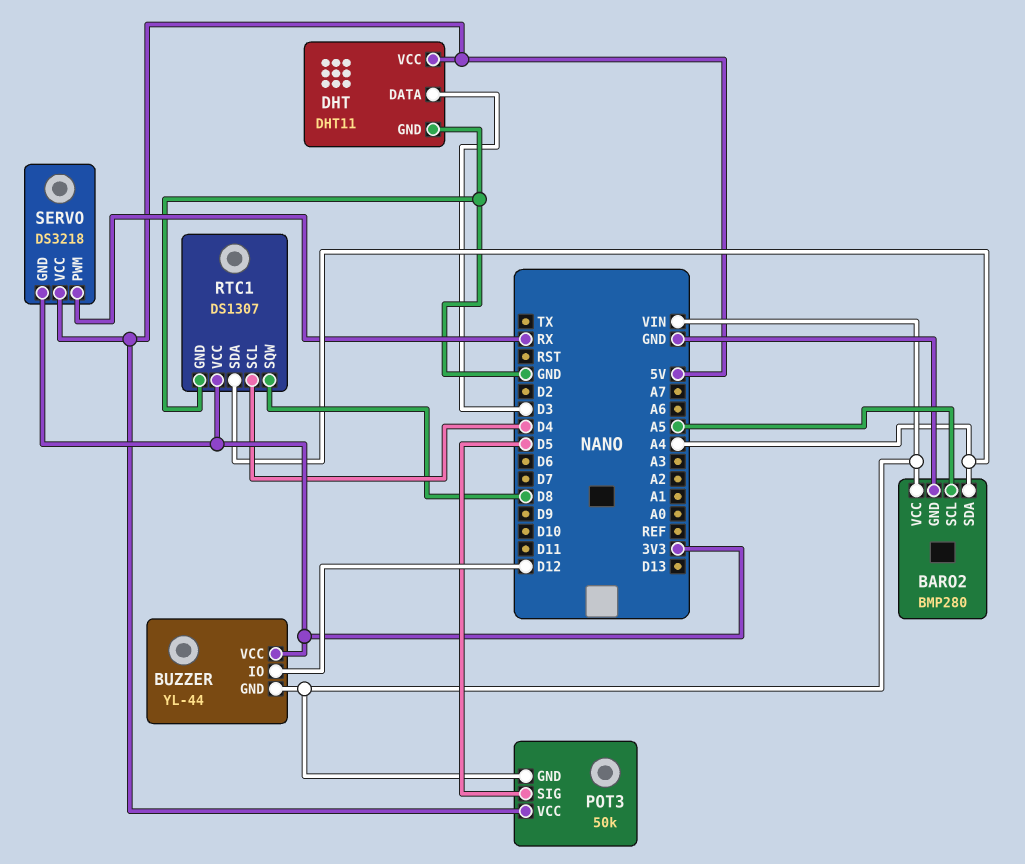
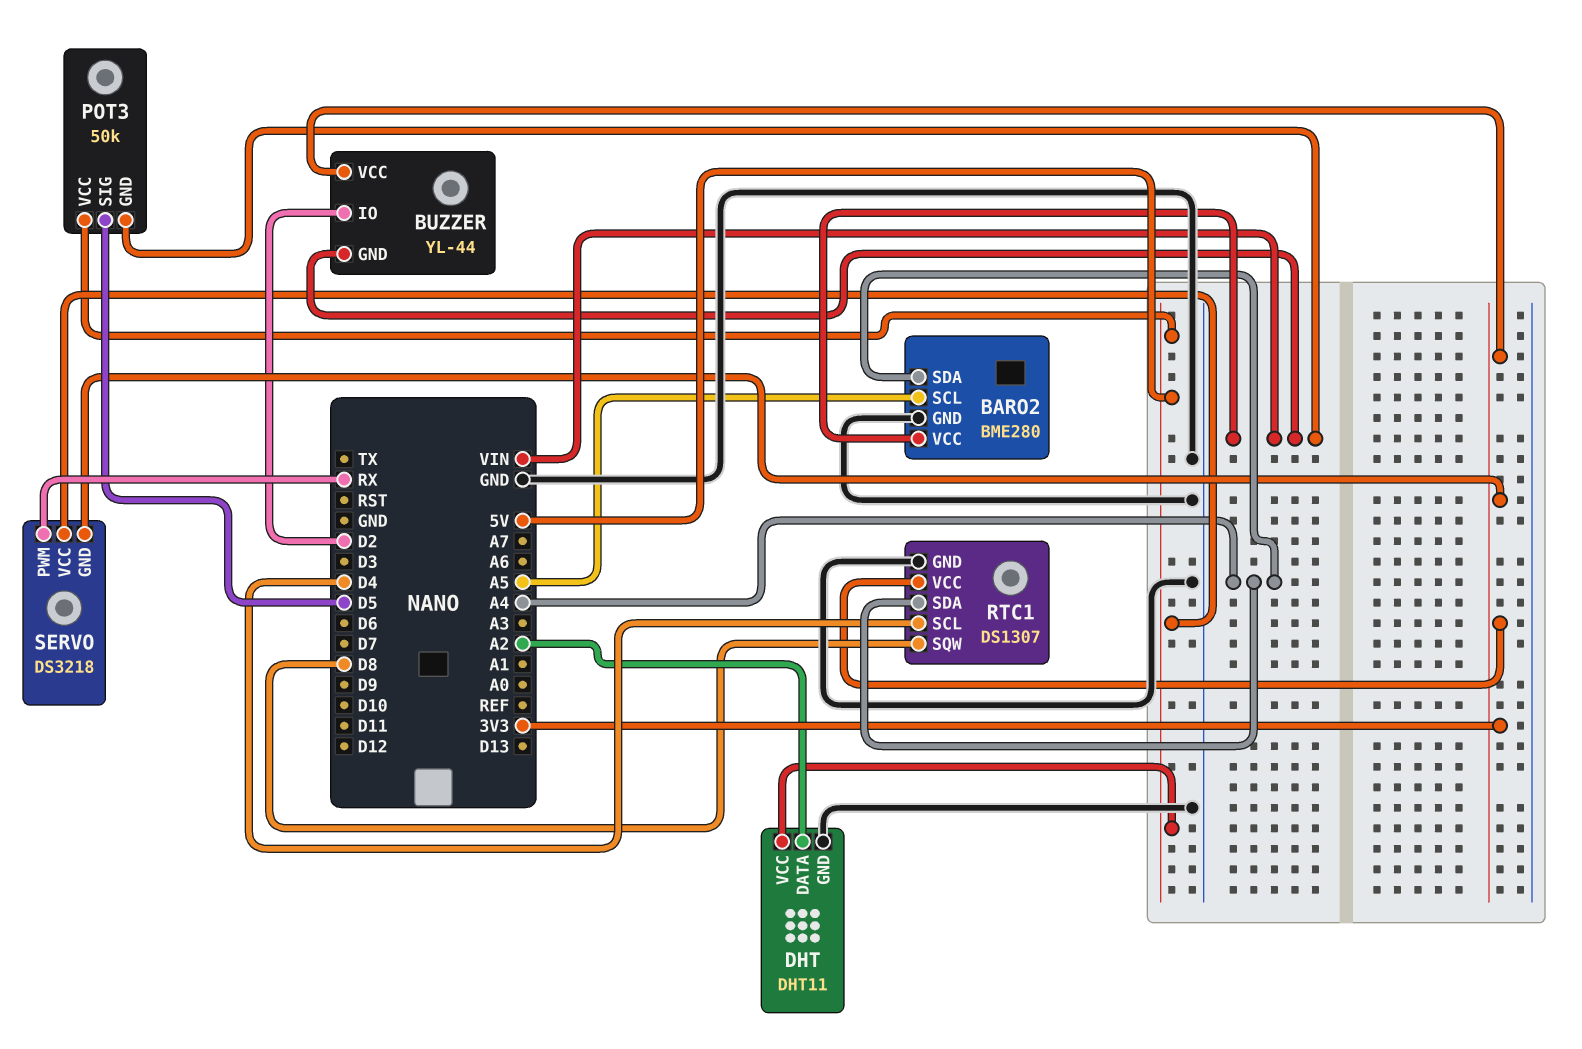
BARO2: BMP280 -> BME280
BUZZER pin IO: D12 -> D2
DHT pin DATA: D3 -> A2

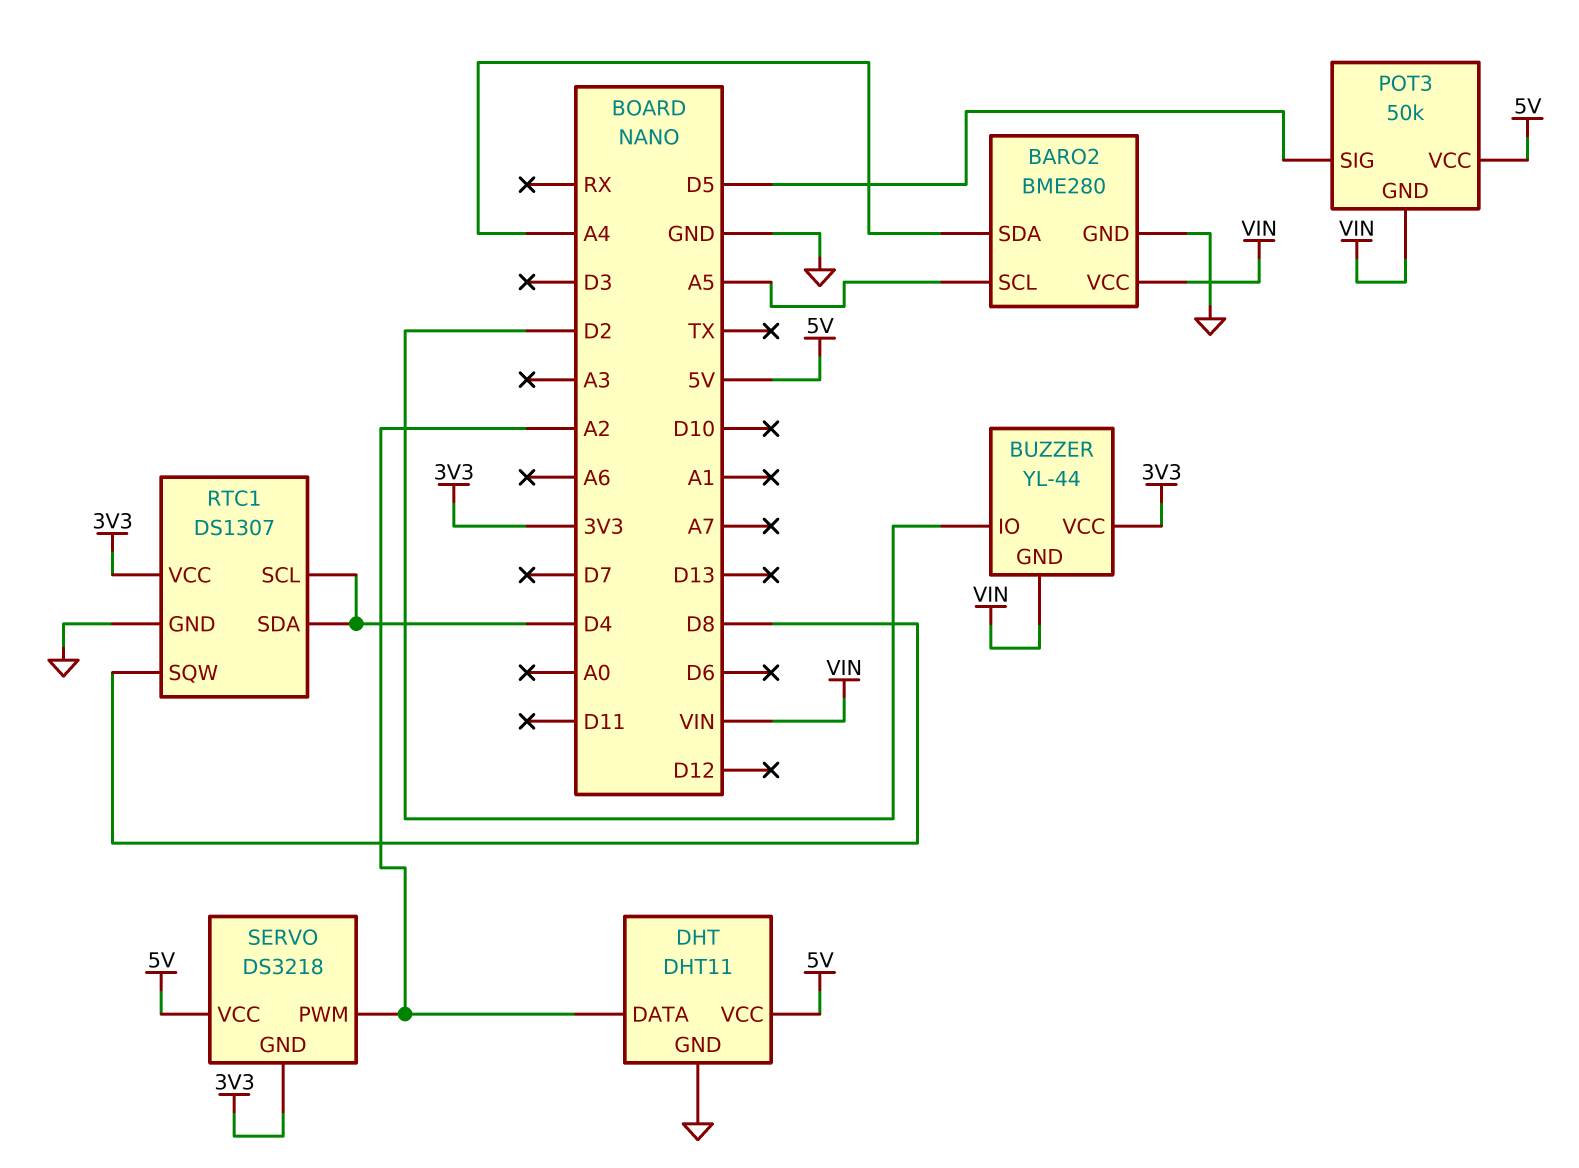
RTC1 pin SDA: A4 -> D4
SERVO pin PWM: RX -> A2

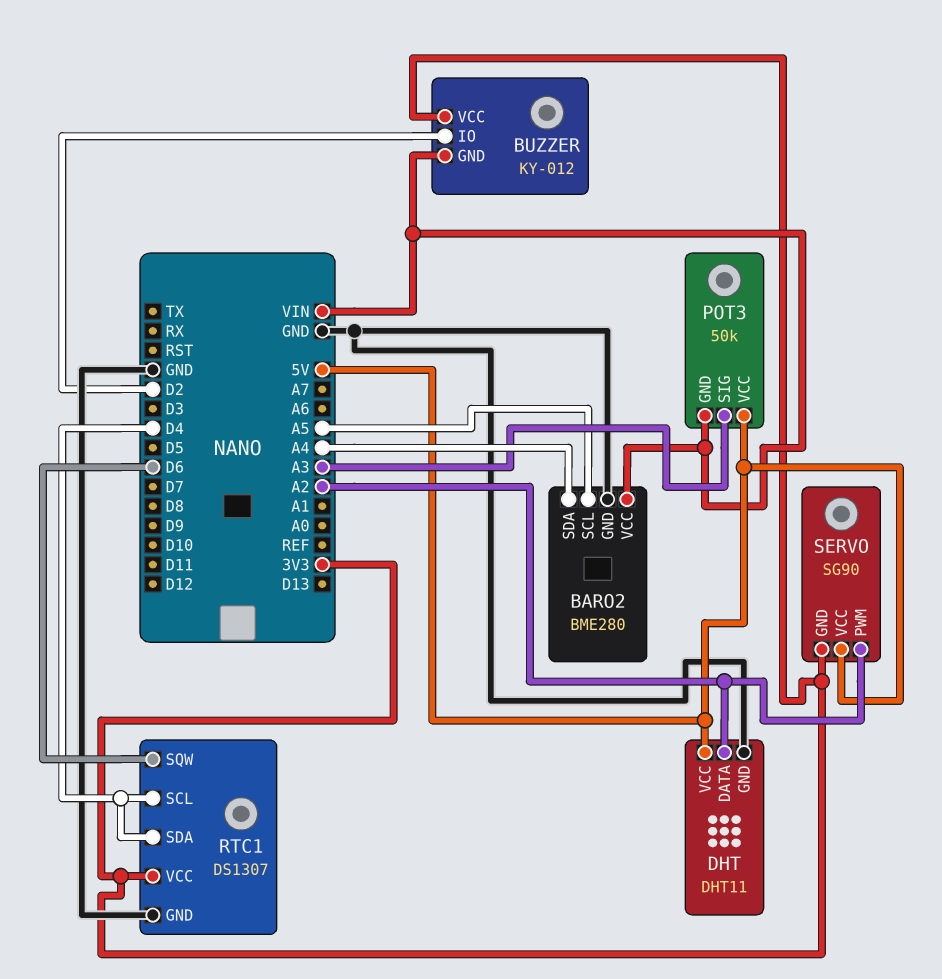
BUZZER: YL-44 -> KY-012
POT3 pin SIG: D5 -> A3
RTC1 pin SQW: D8 -> D6
SERVO: DS3218 -> SG90

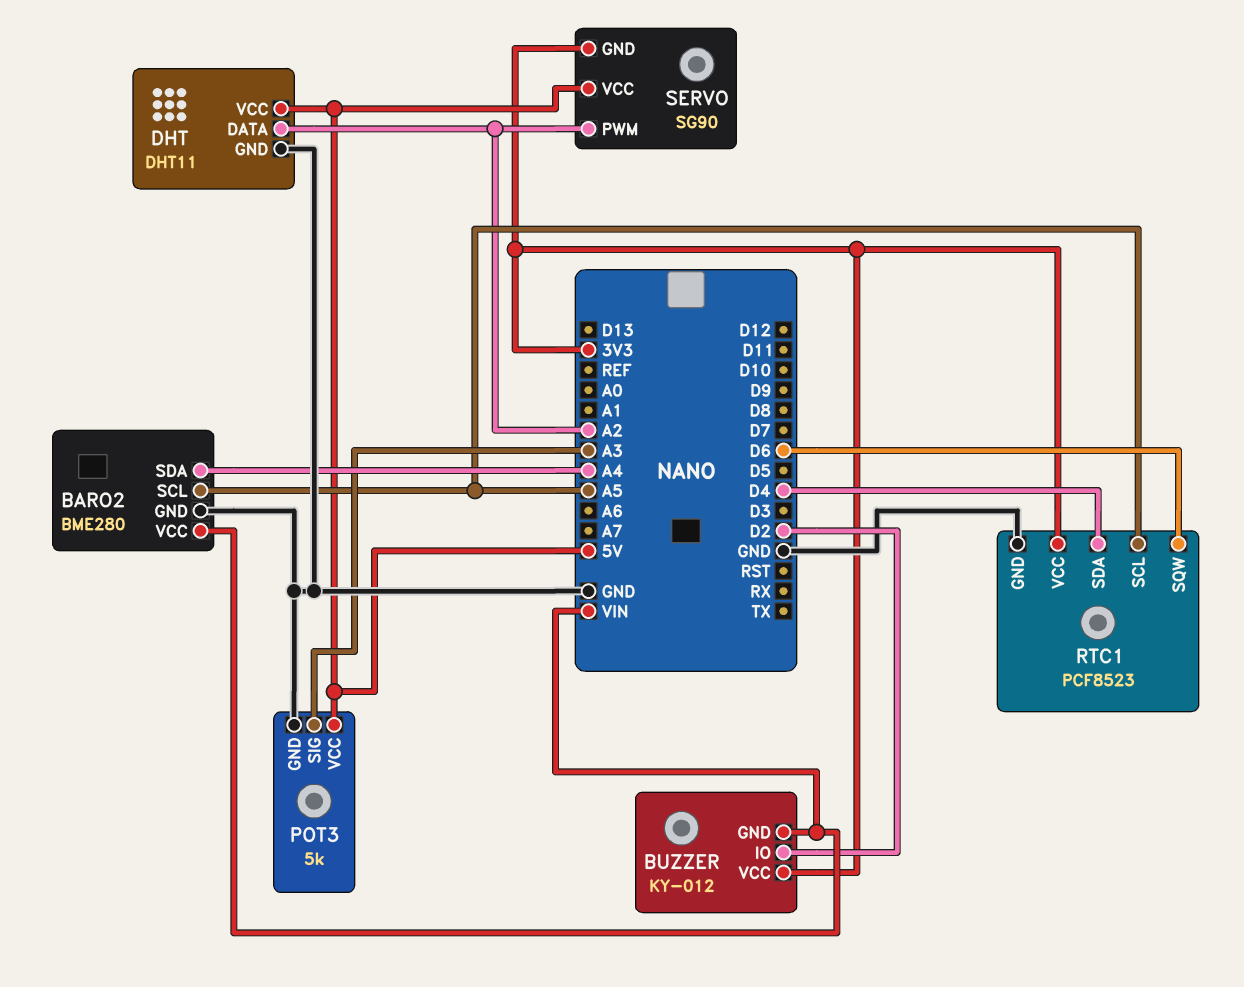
POT3: 50k -> 5k
POT3 pin GND: VIN -> GND
RTC1: DS1307 -> PCF8523
RTC1 pin SCL: D4 -> A5

